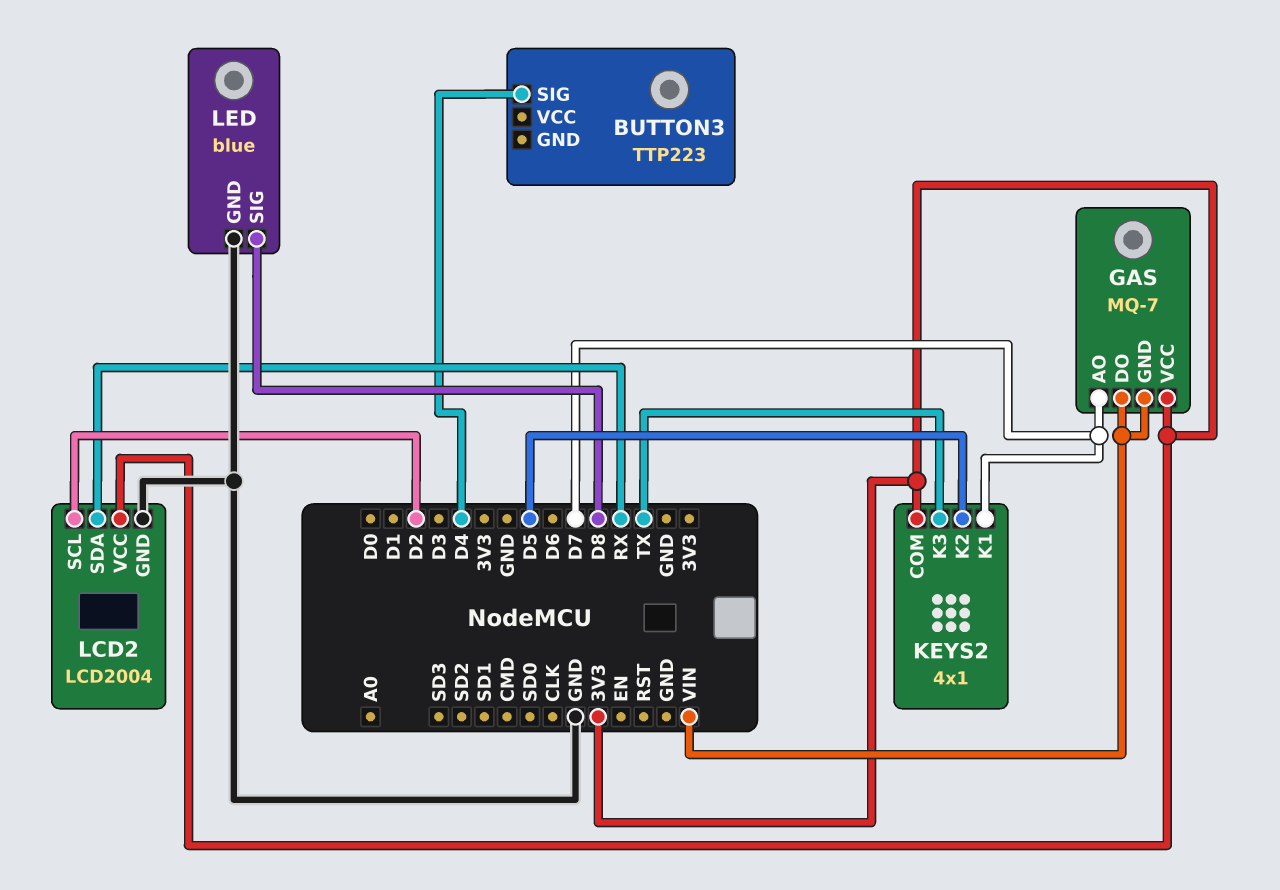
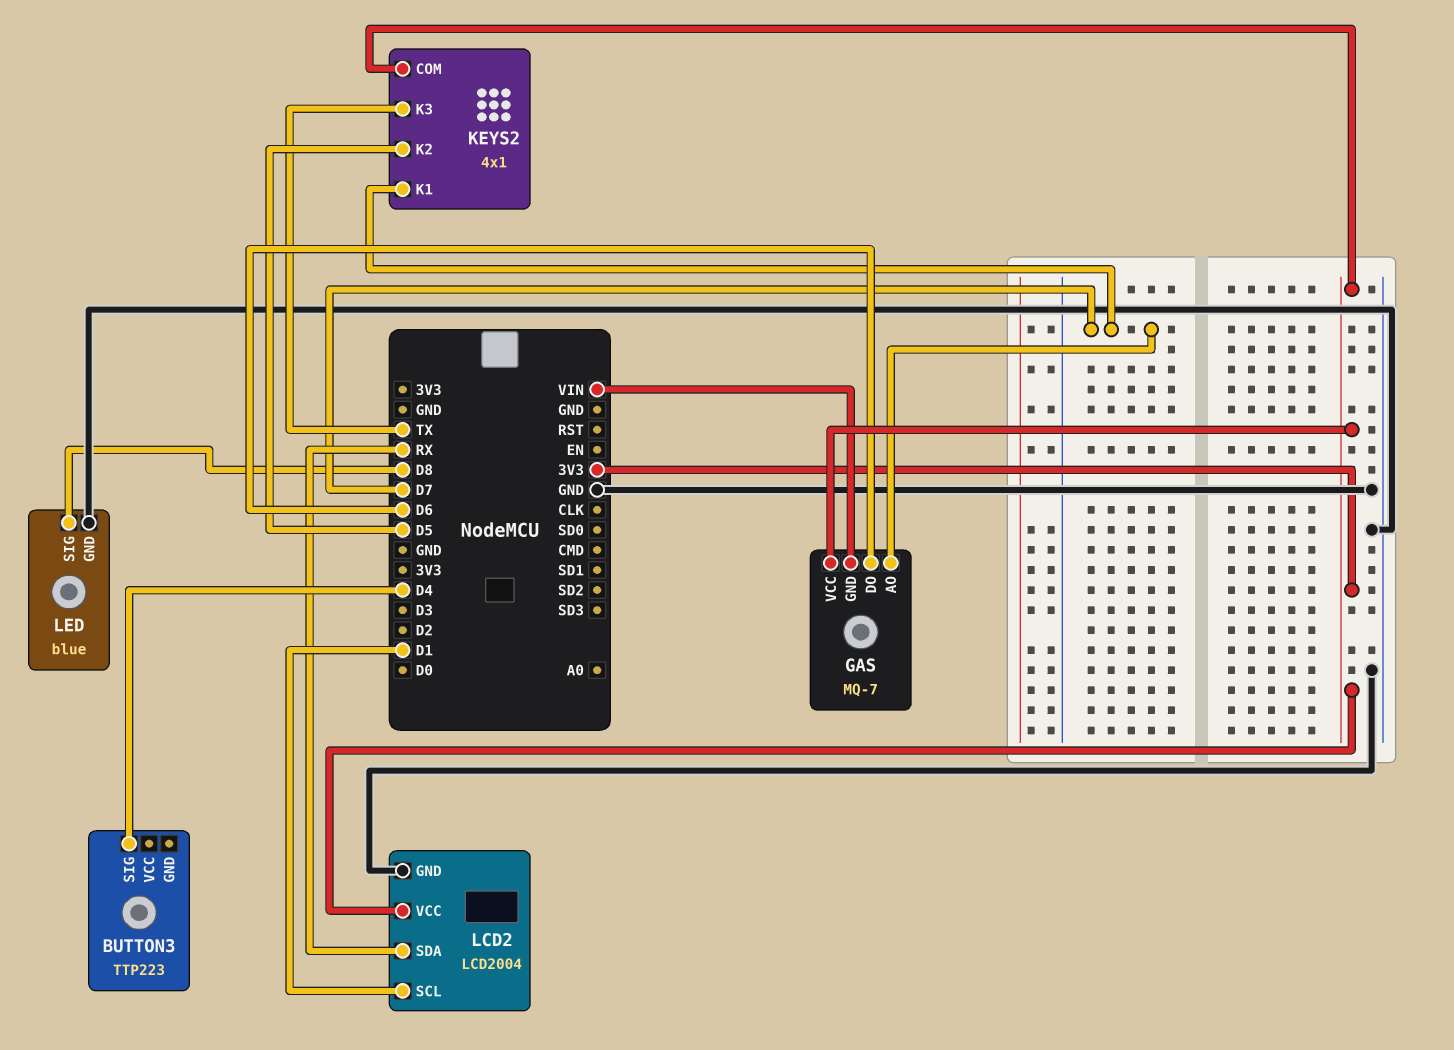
GAS pin DO: VIN -> D6
LCD2 pin SCL: D2 -> D1

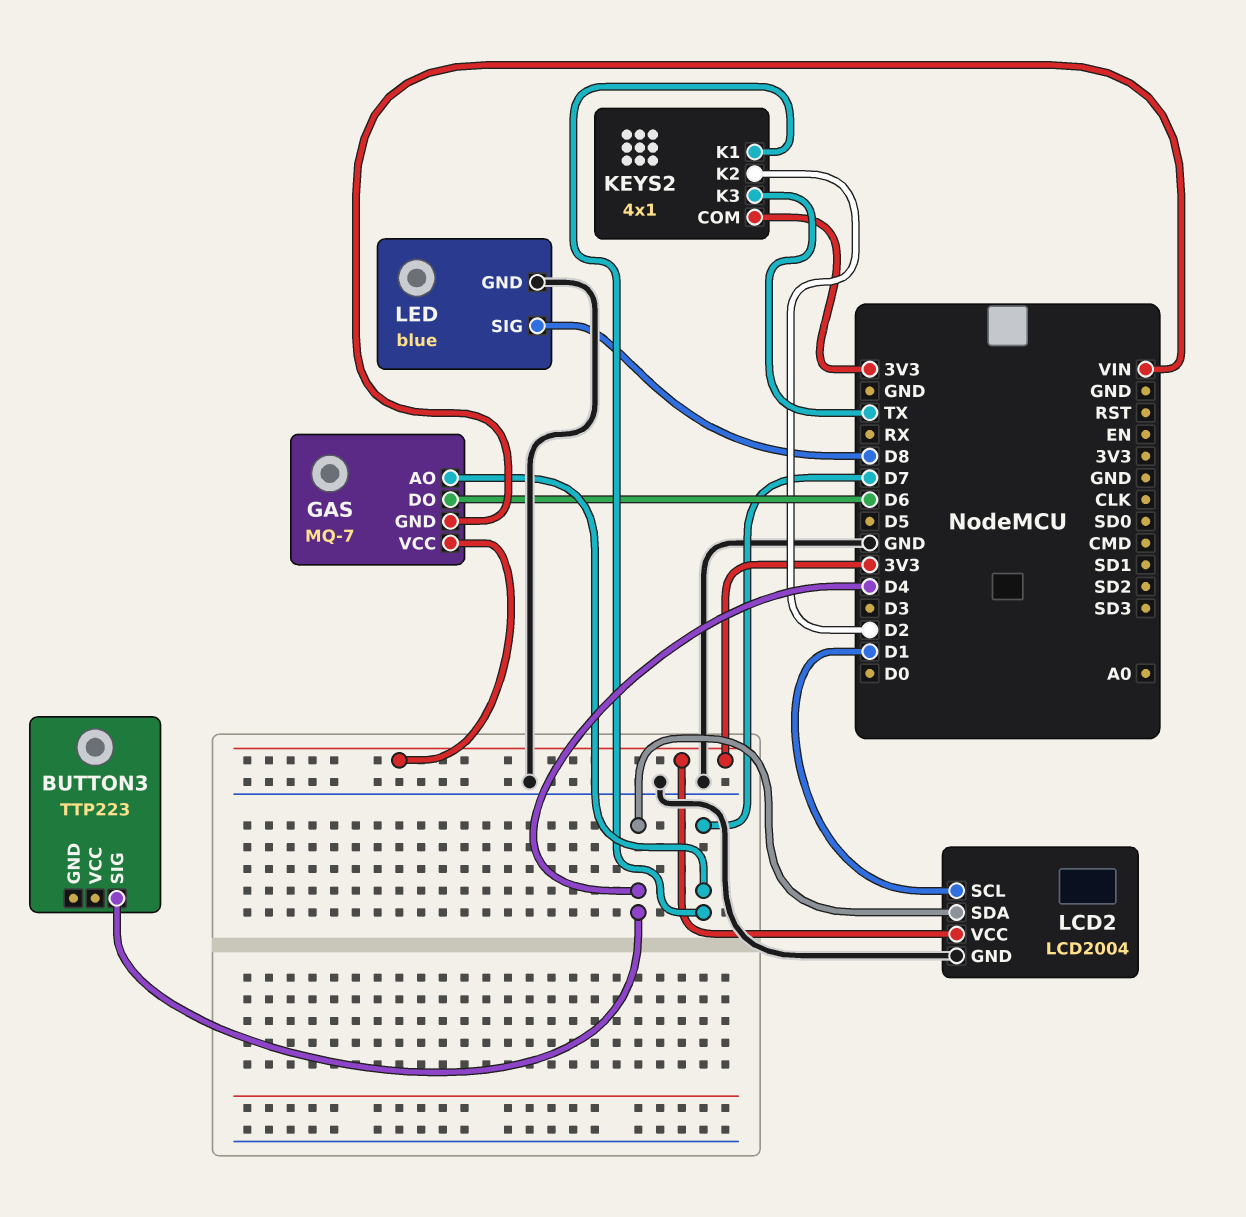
KEYS2 pin K2: D5 -> D2
LCD2 pin SDA: RX -> D4

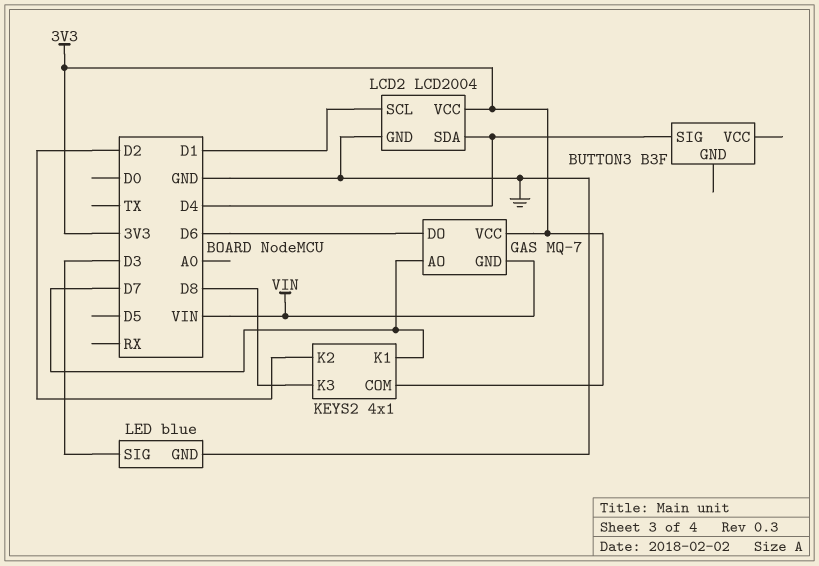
BUTTON3: TTP223 -> B3F
KEYS2 pin K3: TX -> D8
LED pin SIG: D8 -> D3

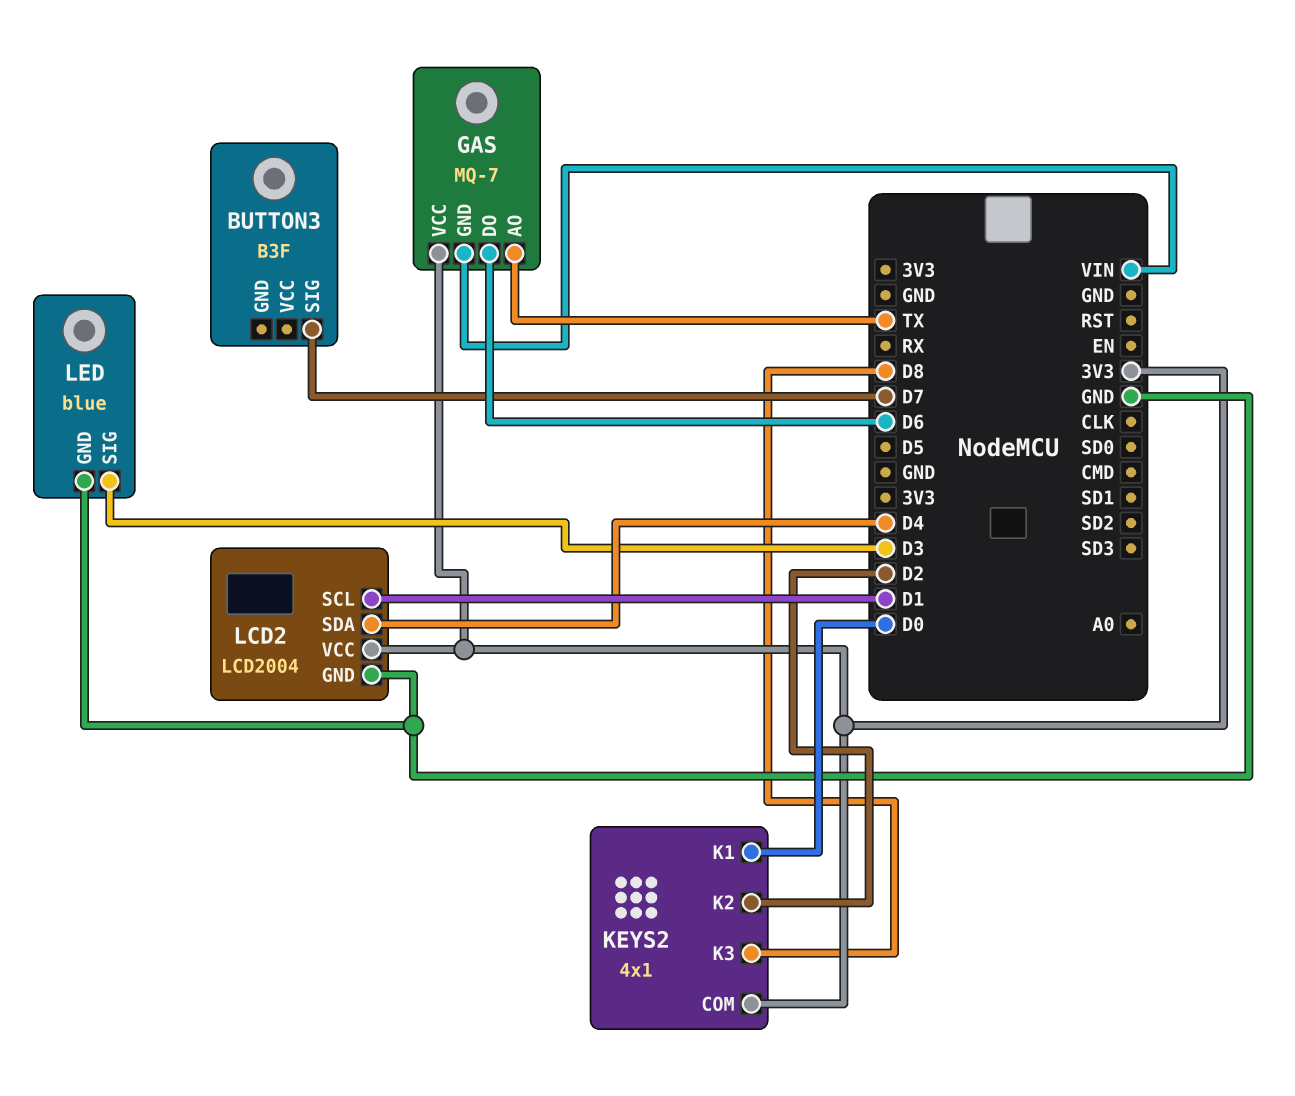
BUTTON3 pin SIG: D4 -> D7
GAS pin AO: D7 -> TX
KEYS2 pin K1: D7 -> D0

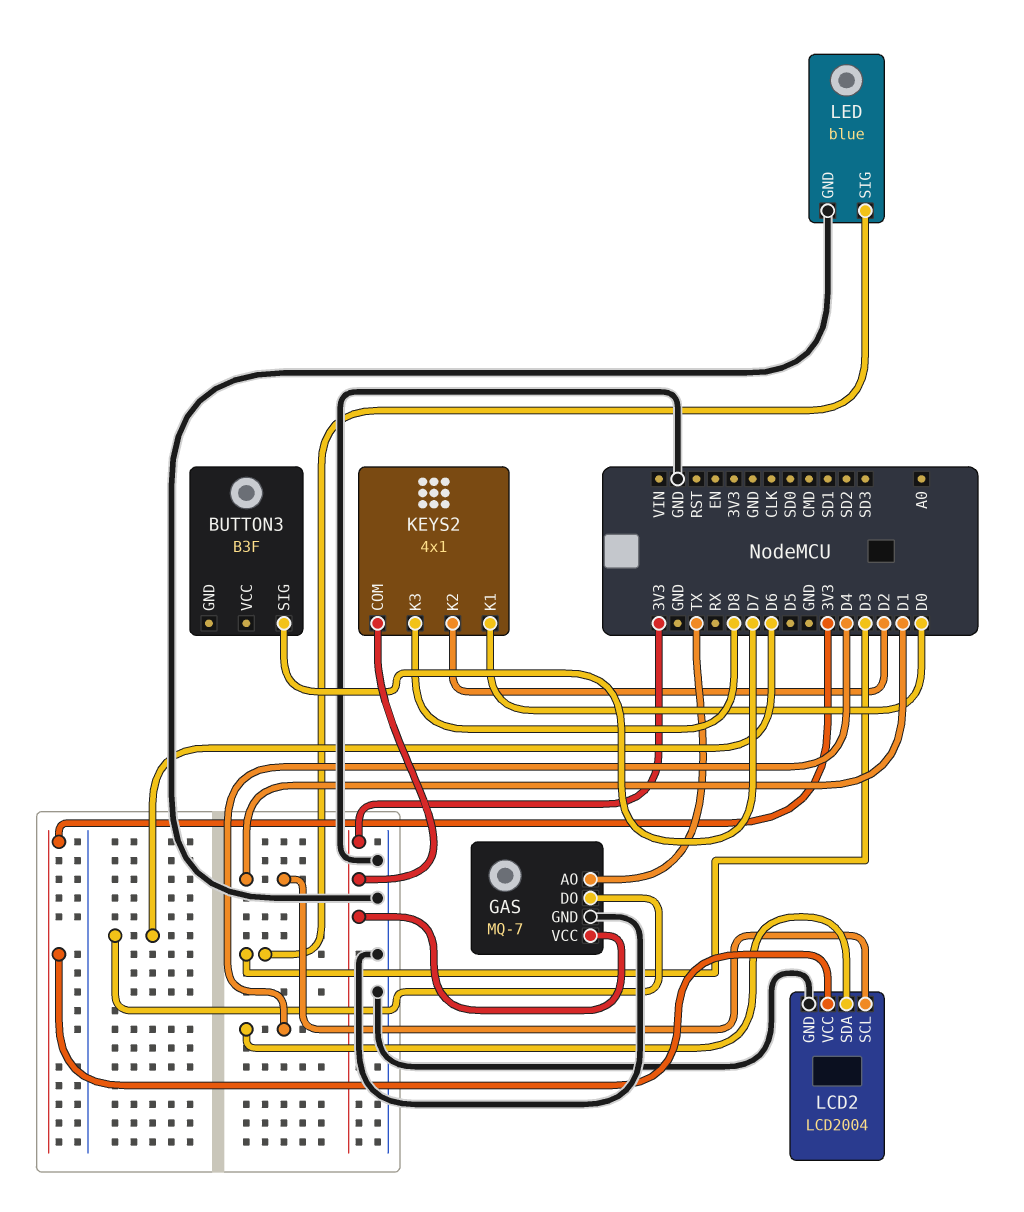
GAS pin GND: VIN -> GND

